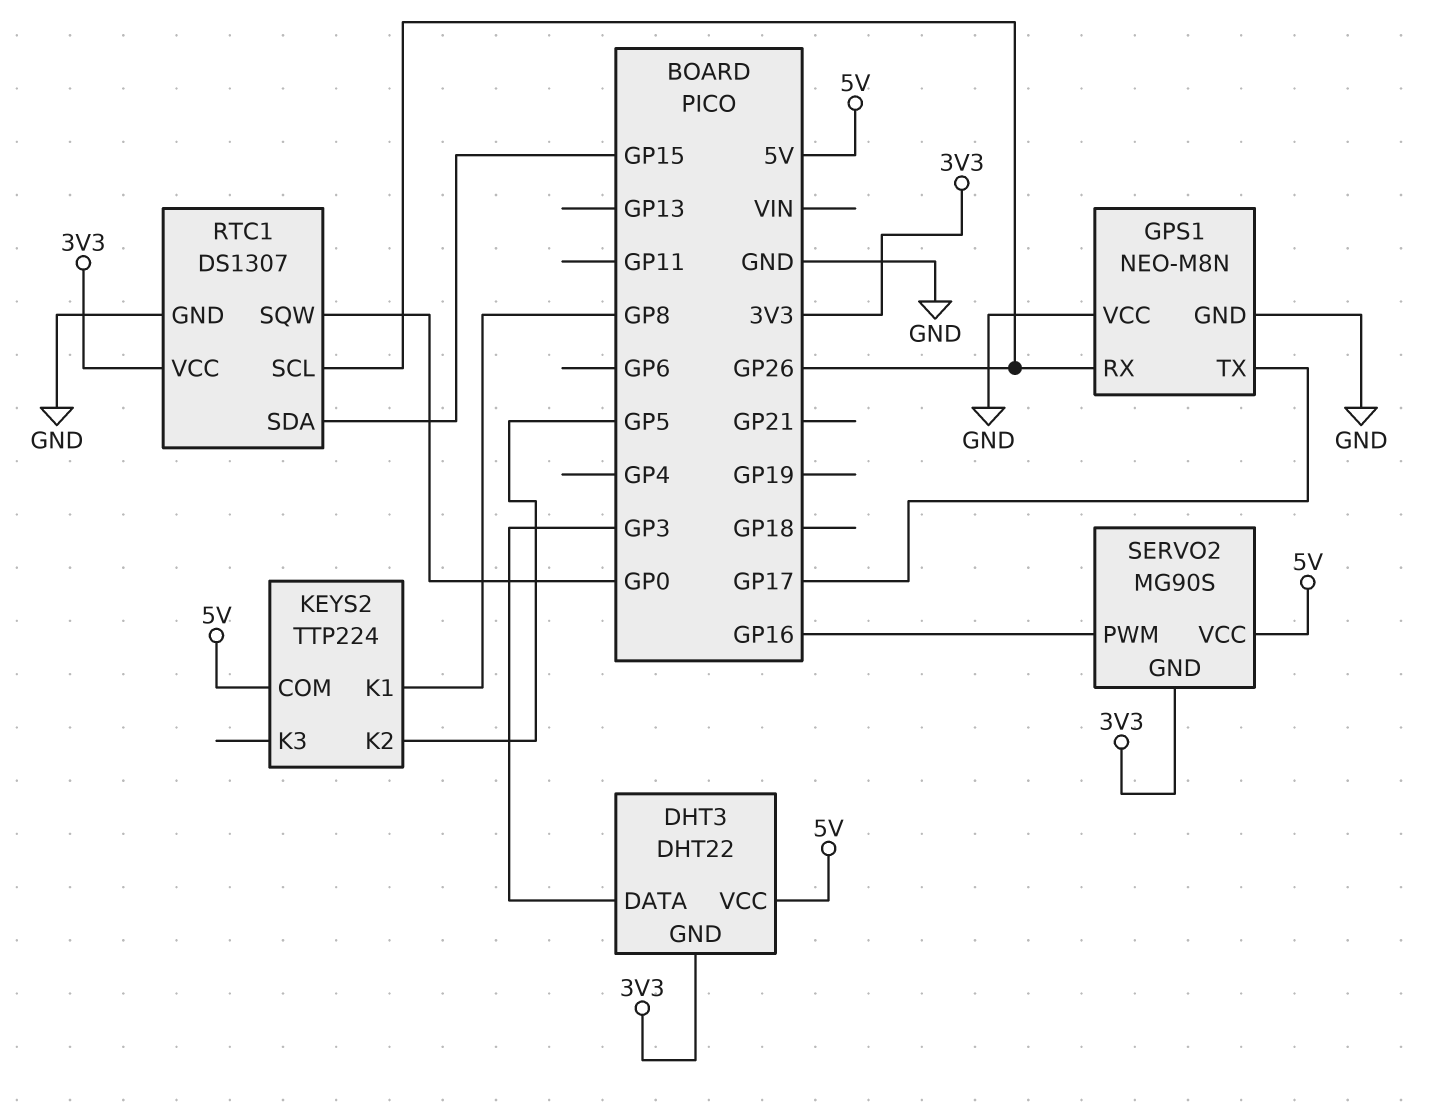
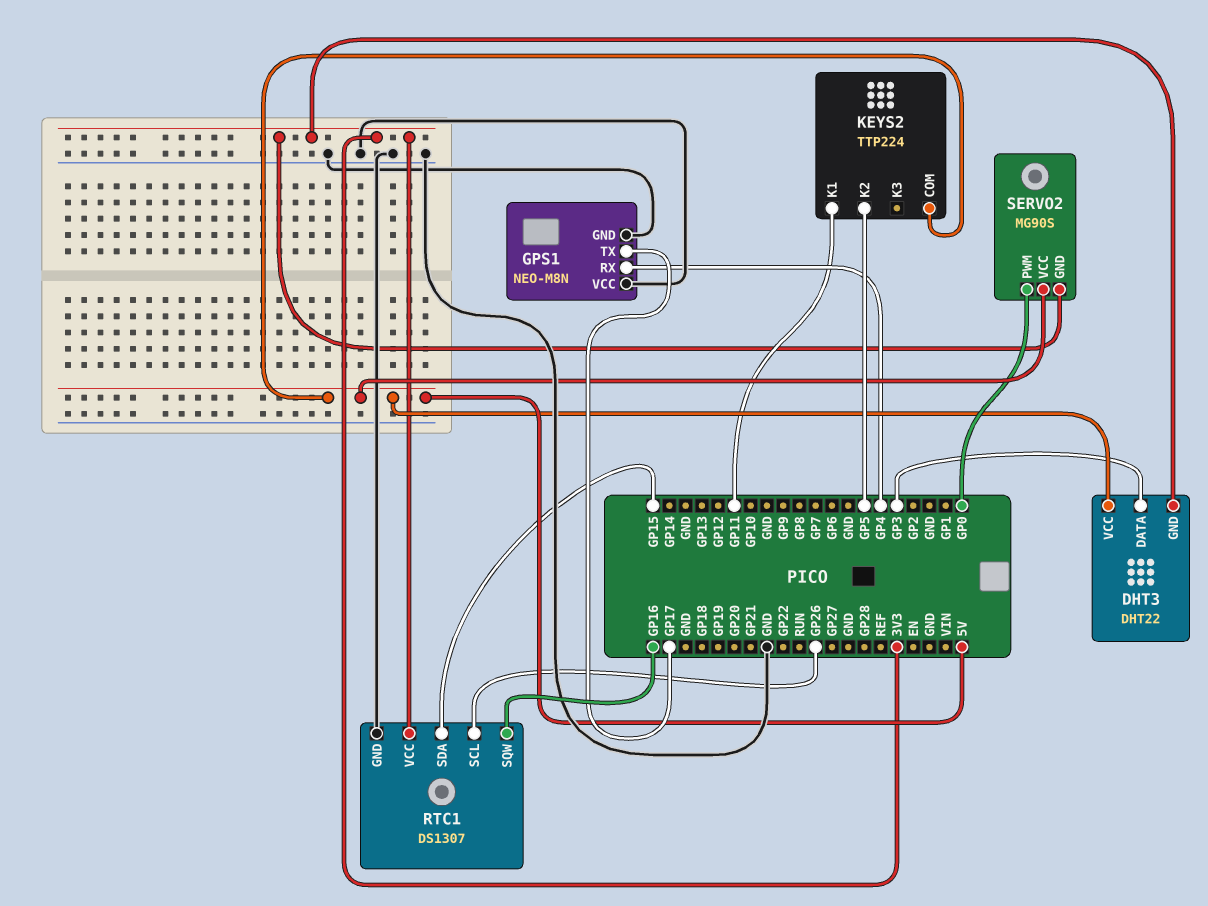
GPS1 pin RX: GP26 -> GP4
KEYS2 pin K1: GP8 -> GP11
RTC1 pin SQW: GP0 -> GP16
SERVO2 pin PWM: GP16 -> GP0

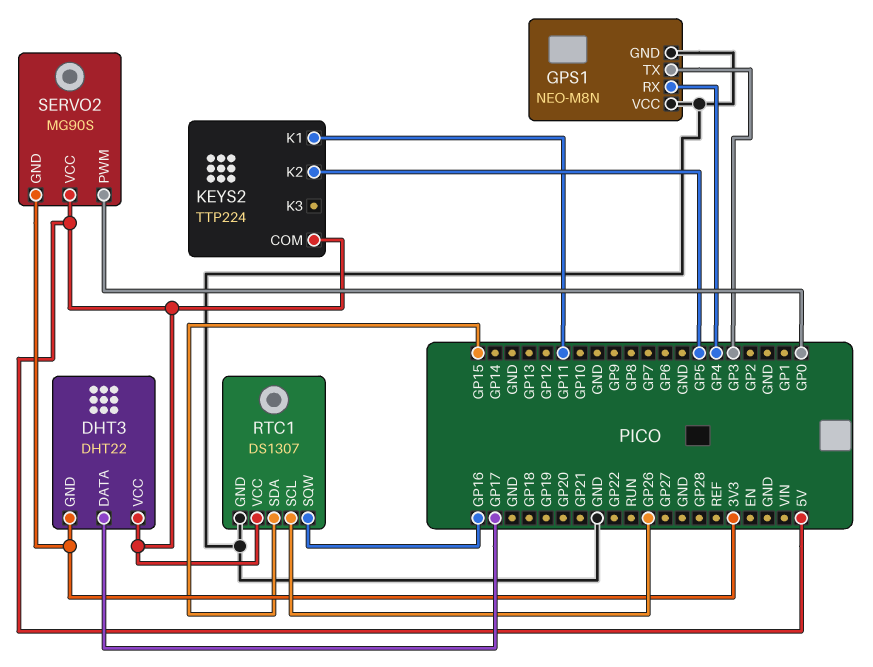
DHT3 pin DATA: GP3 -> GP17
GPS1 pin TX: GP17 -> GP3
RTC1 pin VCC: 3V3 -> 5V

